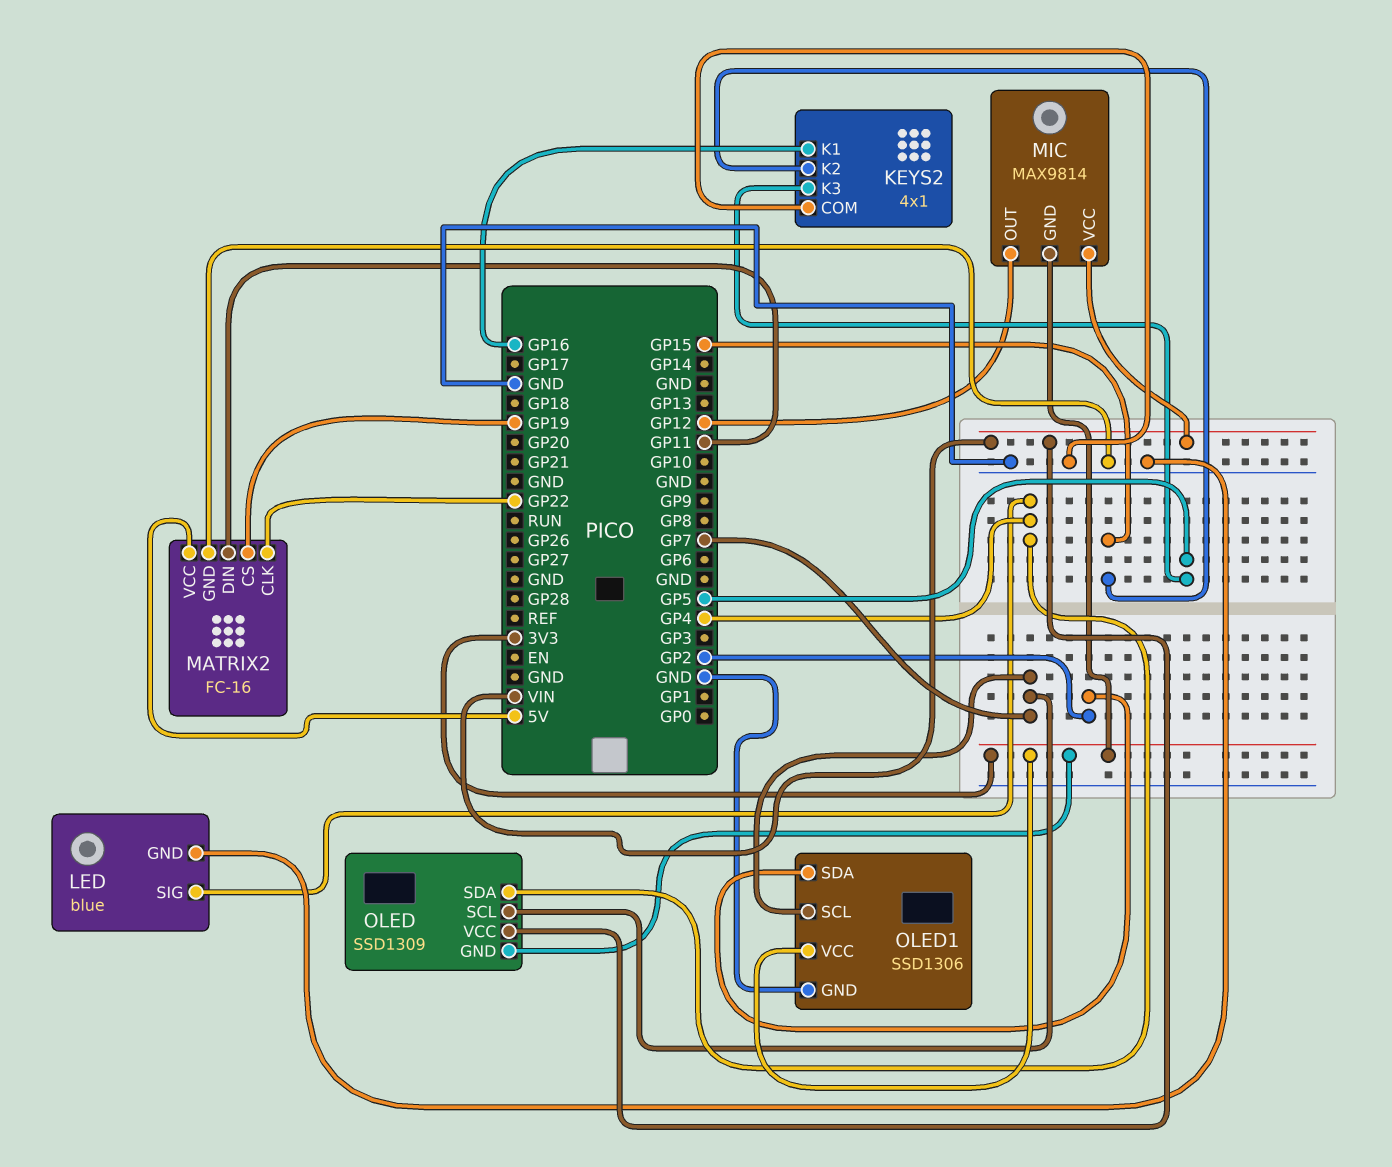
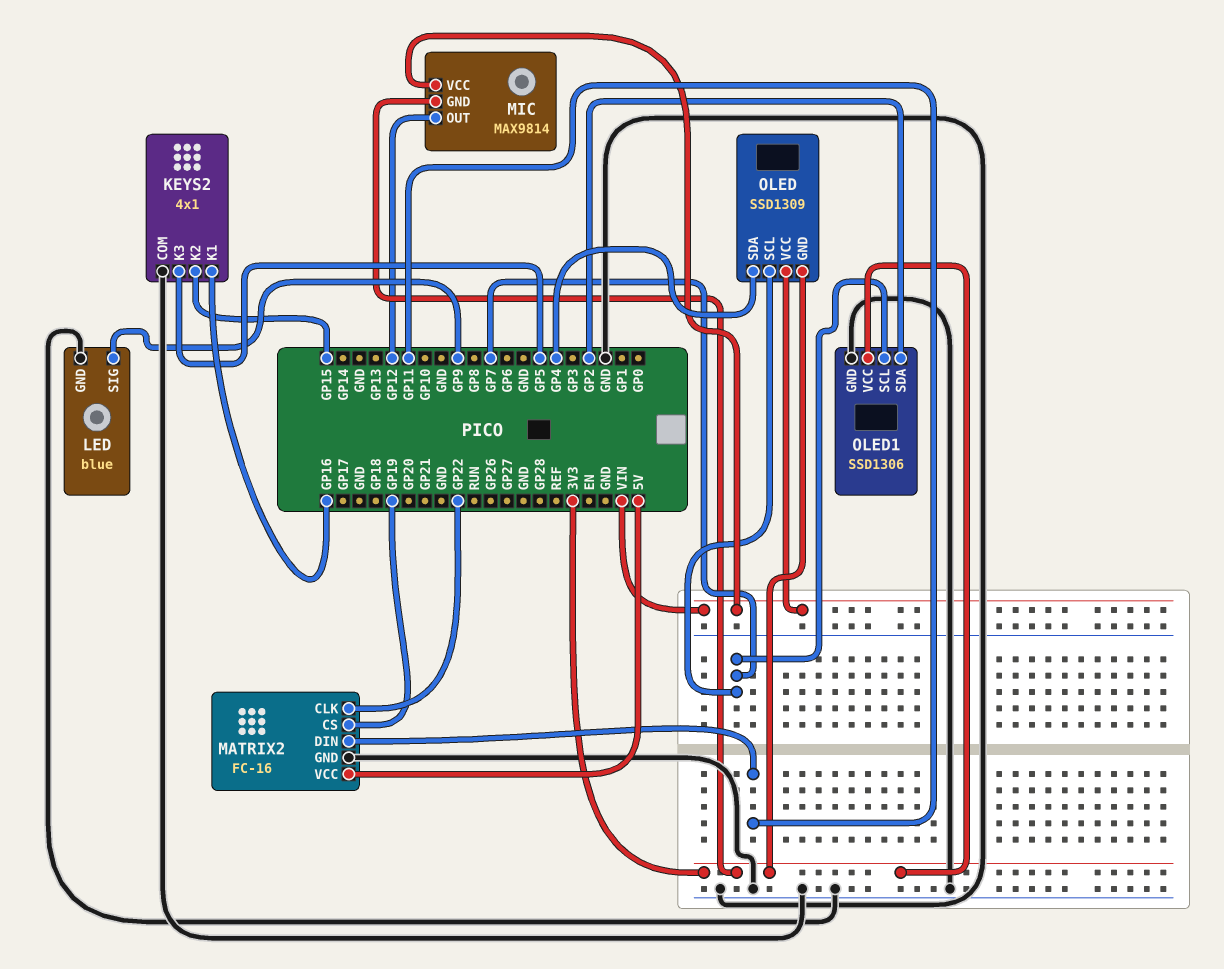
LED pin SIG: GP4 -> GP9

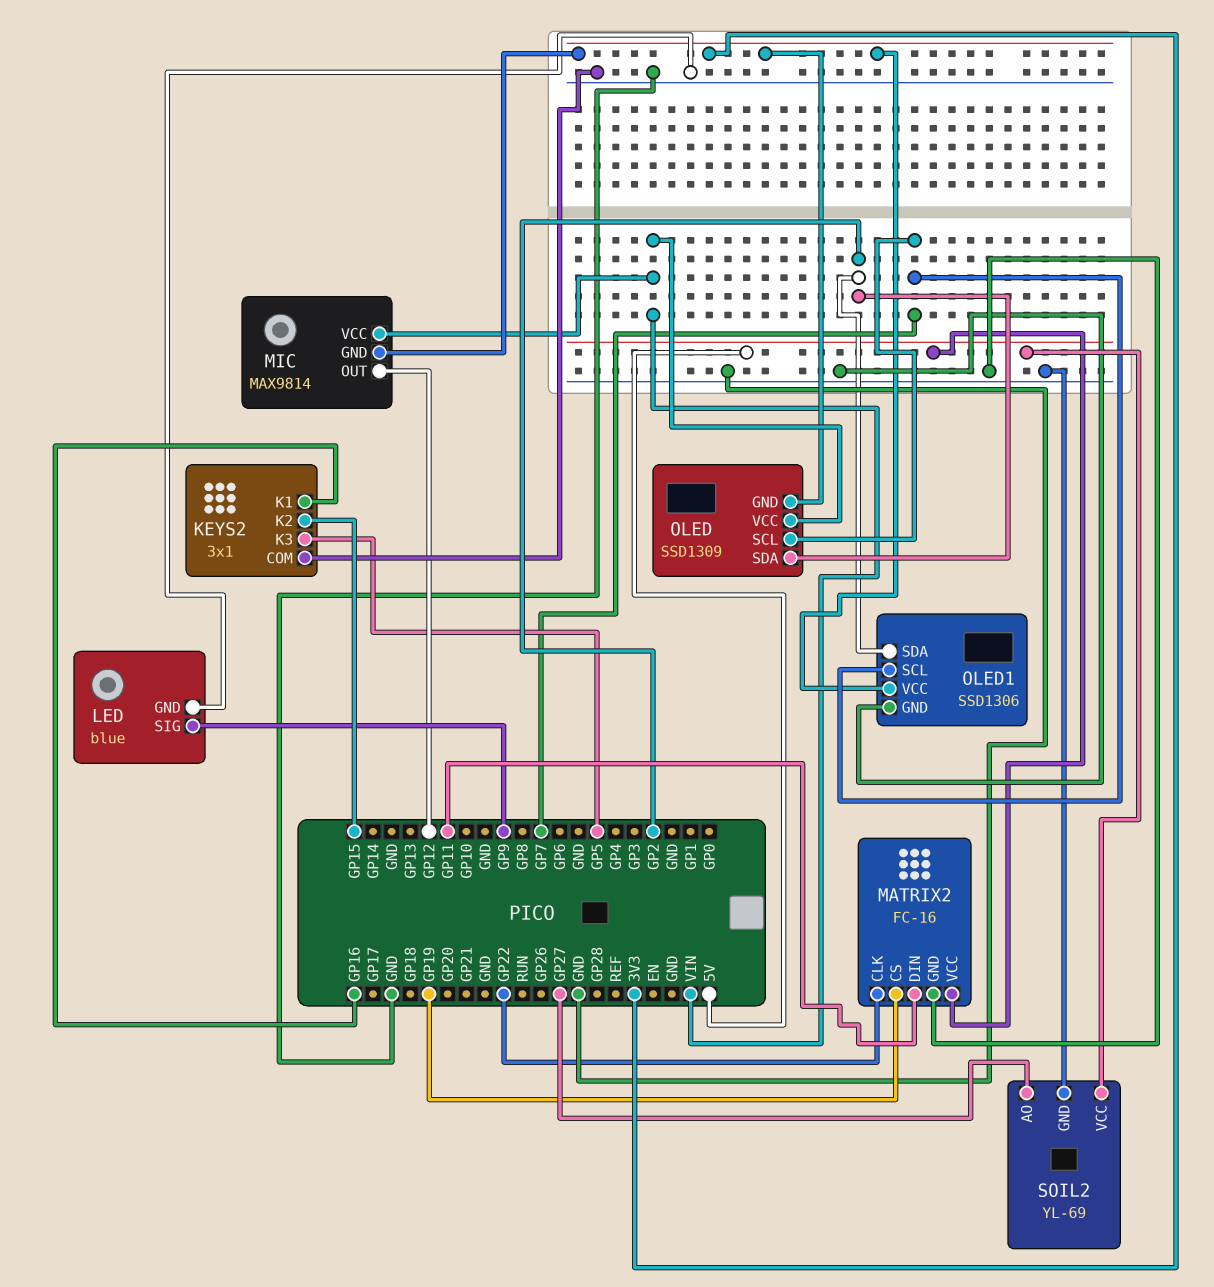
KEYS2: 4x1 -> 3x1
OLED pin SDA: GP4 -> GP2
SOIL2: none -> YL-69
SOIL2 pin AO: none -> GP27
SOIL2 pin GND: none -> GND
SOIL2 pin VCC: none -> 5V

